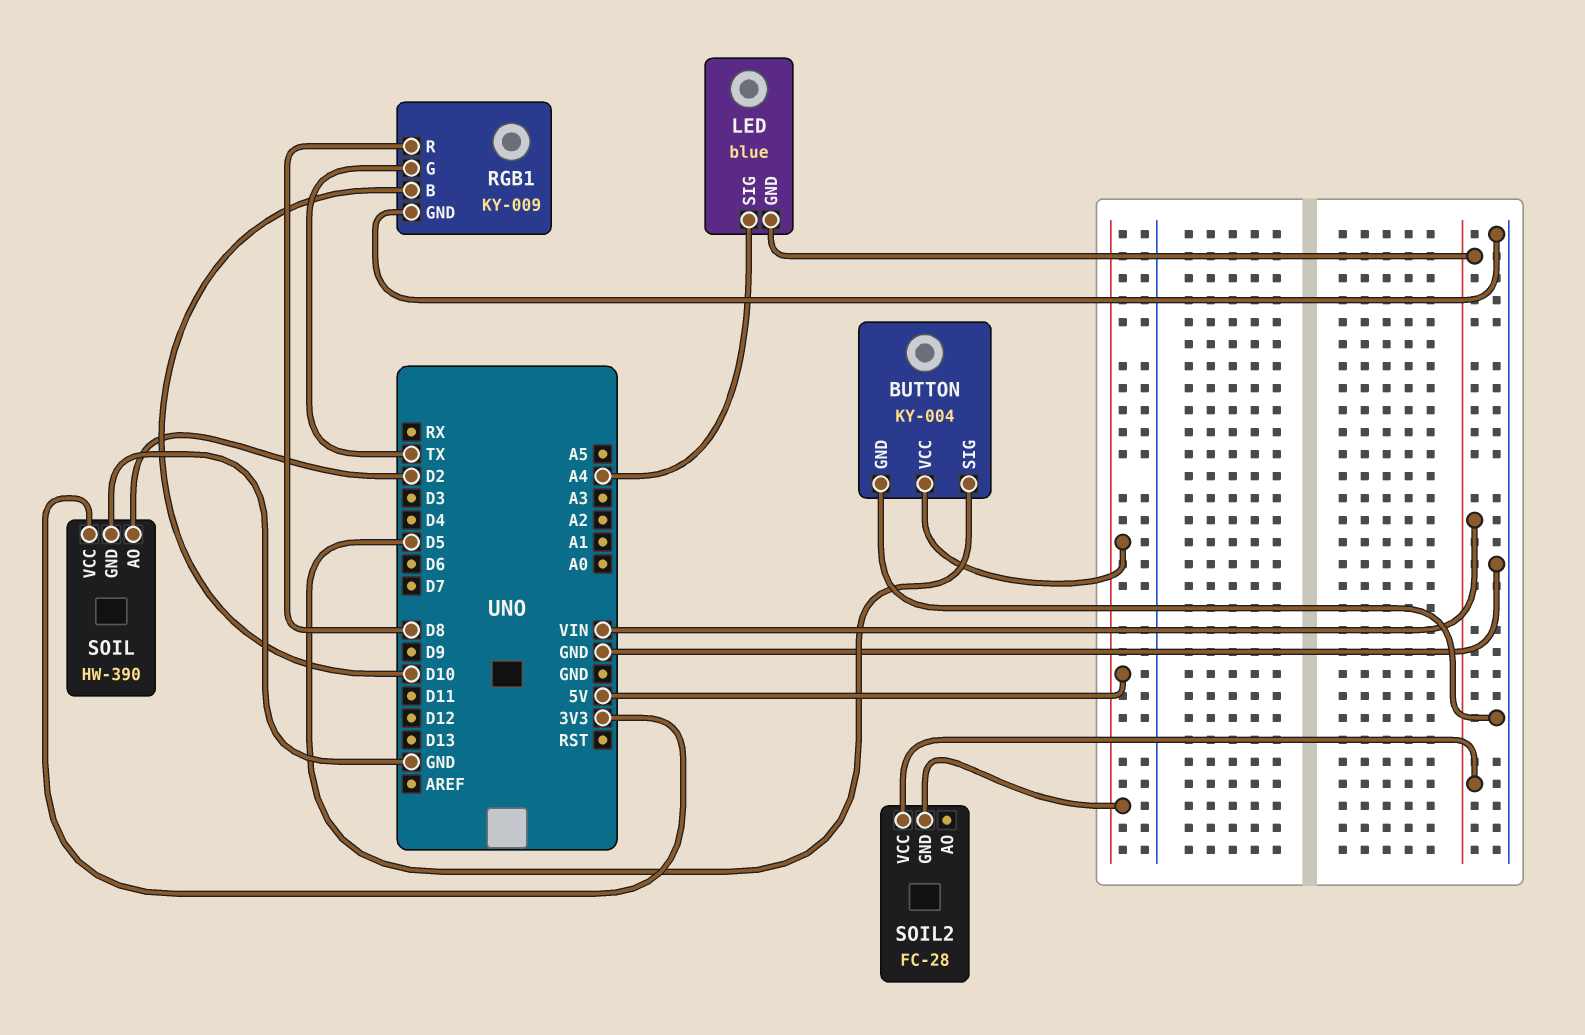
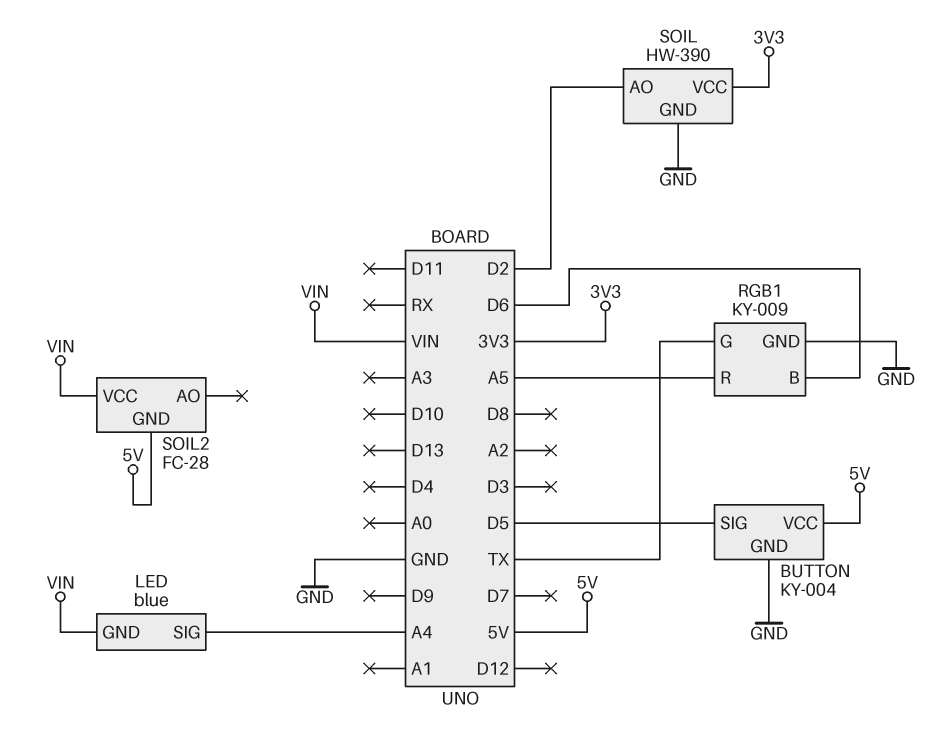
RGB1 pin B: D10 -> D6
RGB1 pin R: D8 -> A5

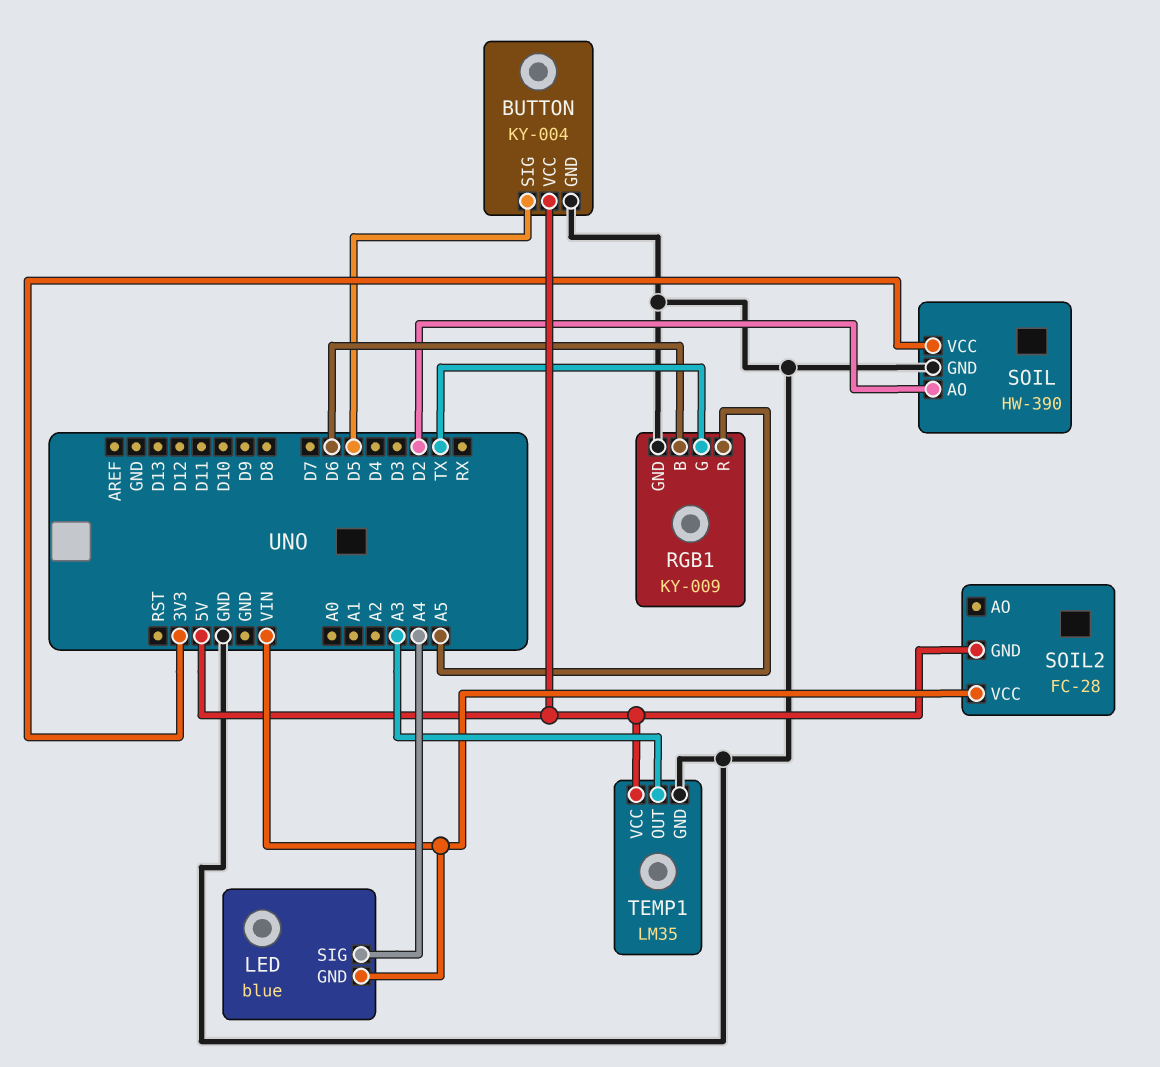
TEMP1: none -> LM35
TEMP1 pin GND: none -> GND
TEMP1 pin OUT: none -> A3
TEMP1 pin VCC: none -> 5V

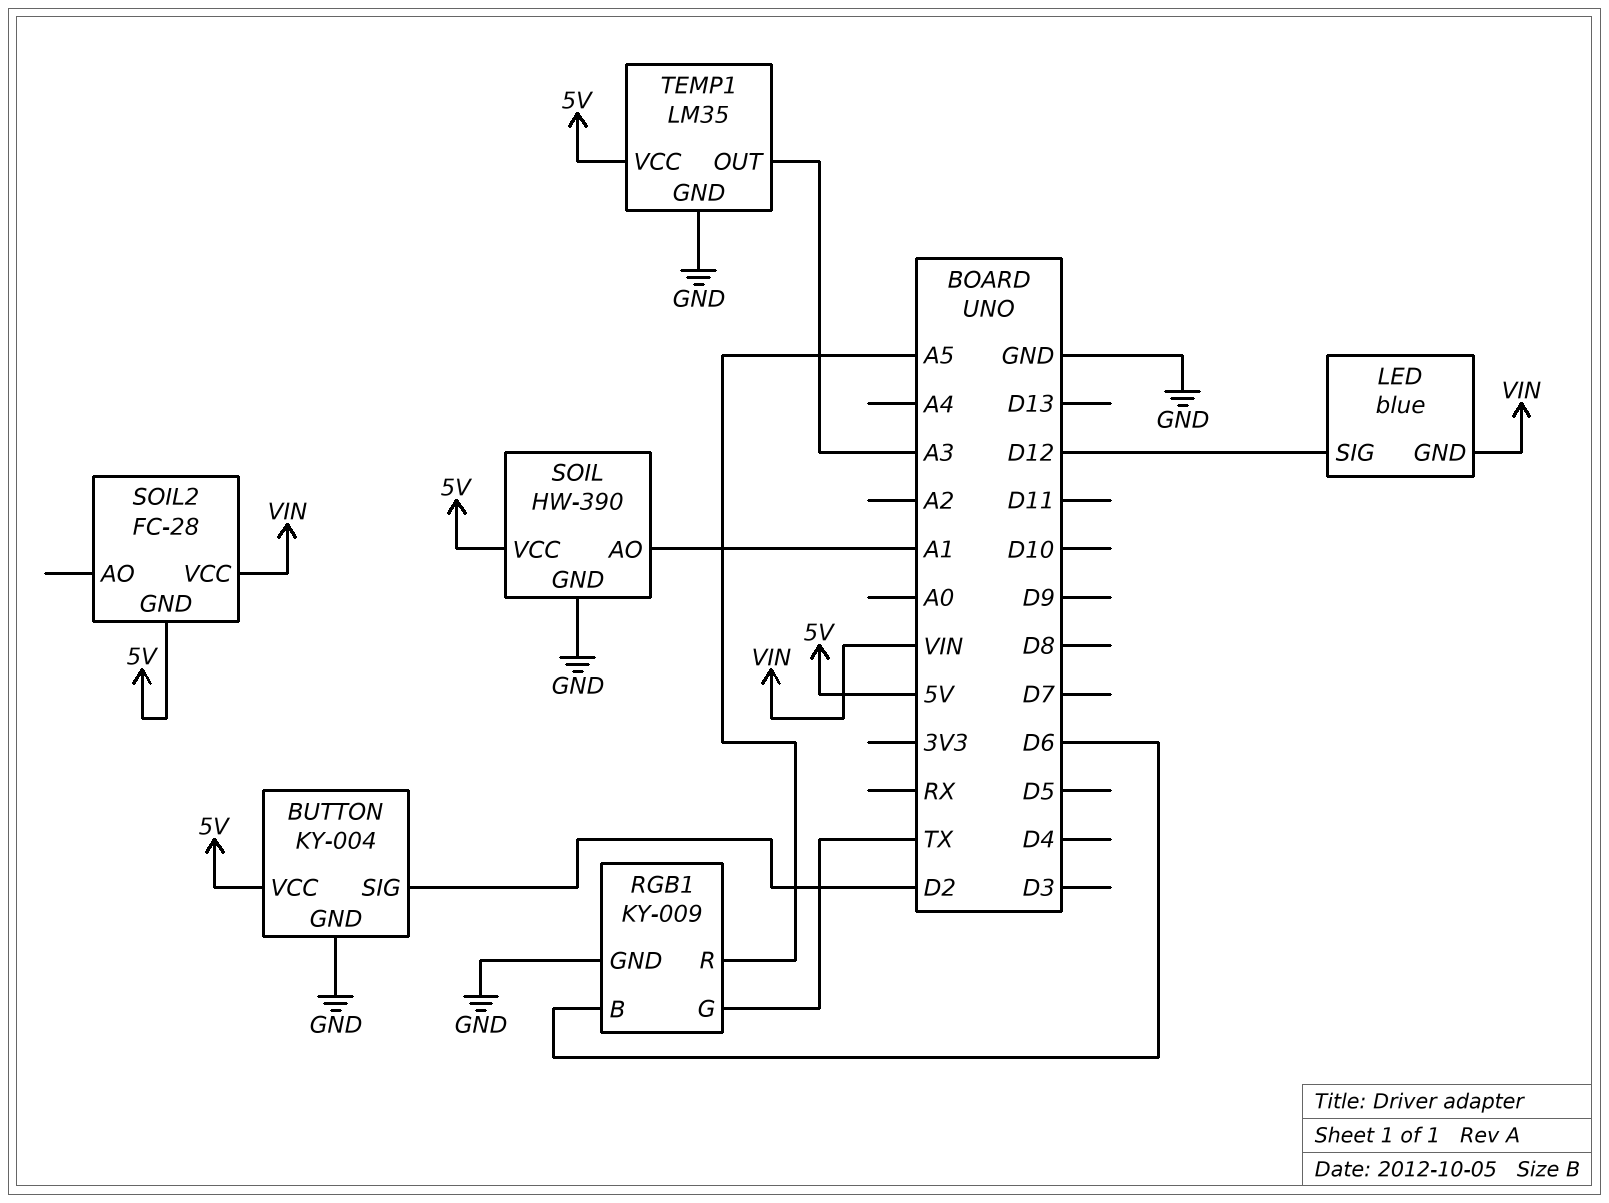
BUTTON pin SIG: D5 -> D2
LED pin SIG: A4 -> D12
SOIL pin AO: D2 -> A1
SOIL pin VCC: 3V3 -> 5V

